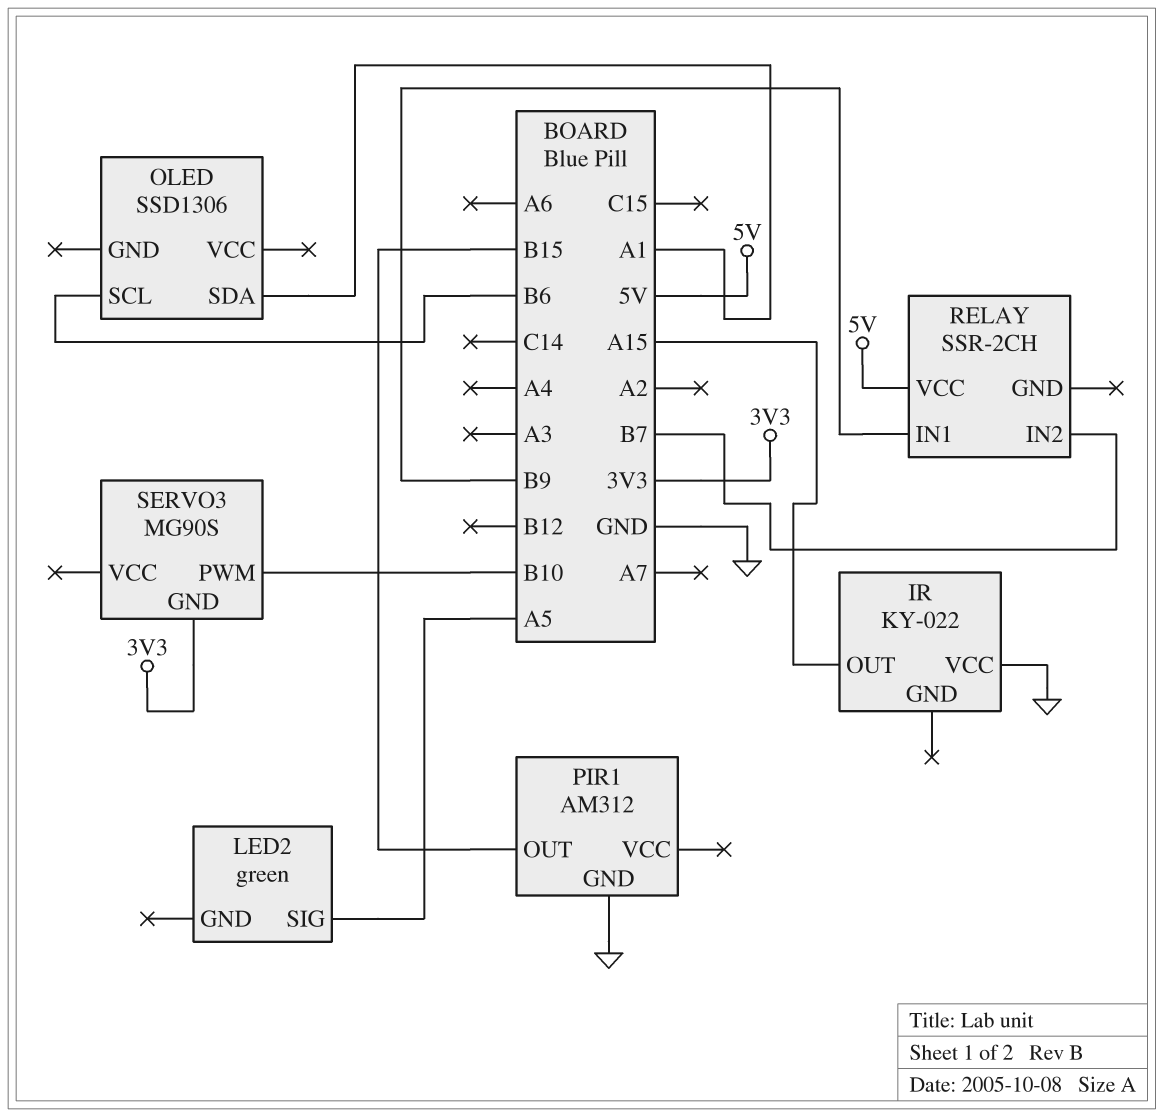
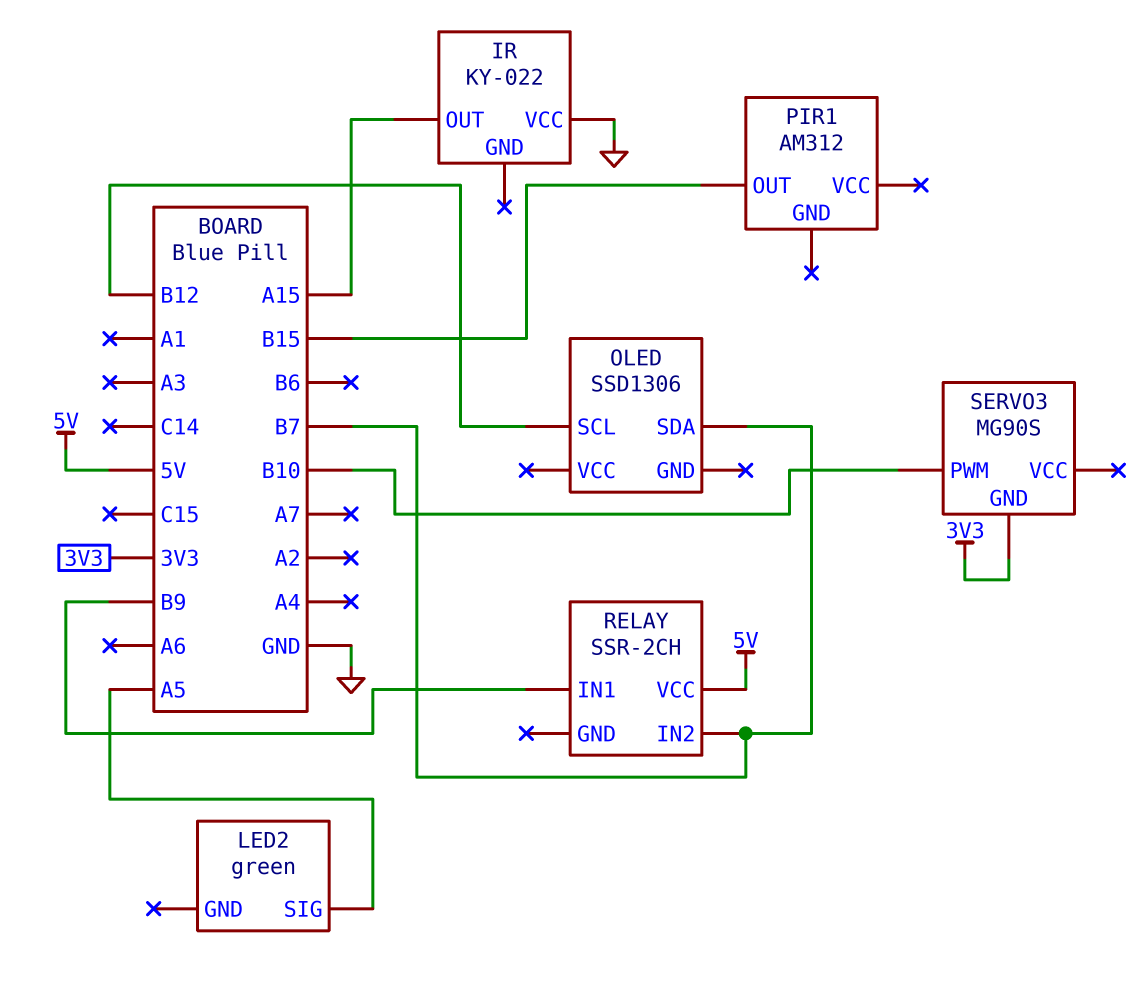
OLED pin SCL: B6 -> B12
OLED pin SDA: A1 -> B7
PIR1 pin GND: GND -> none

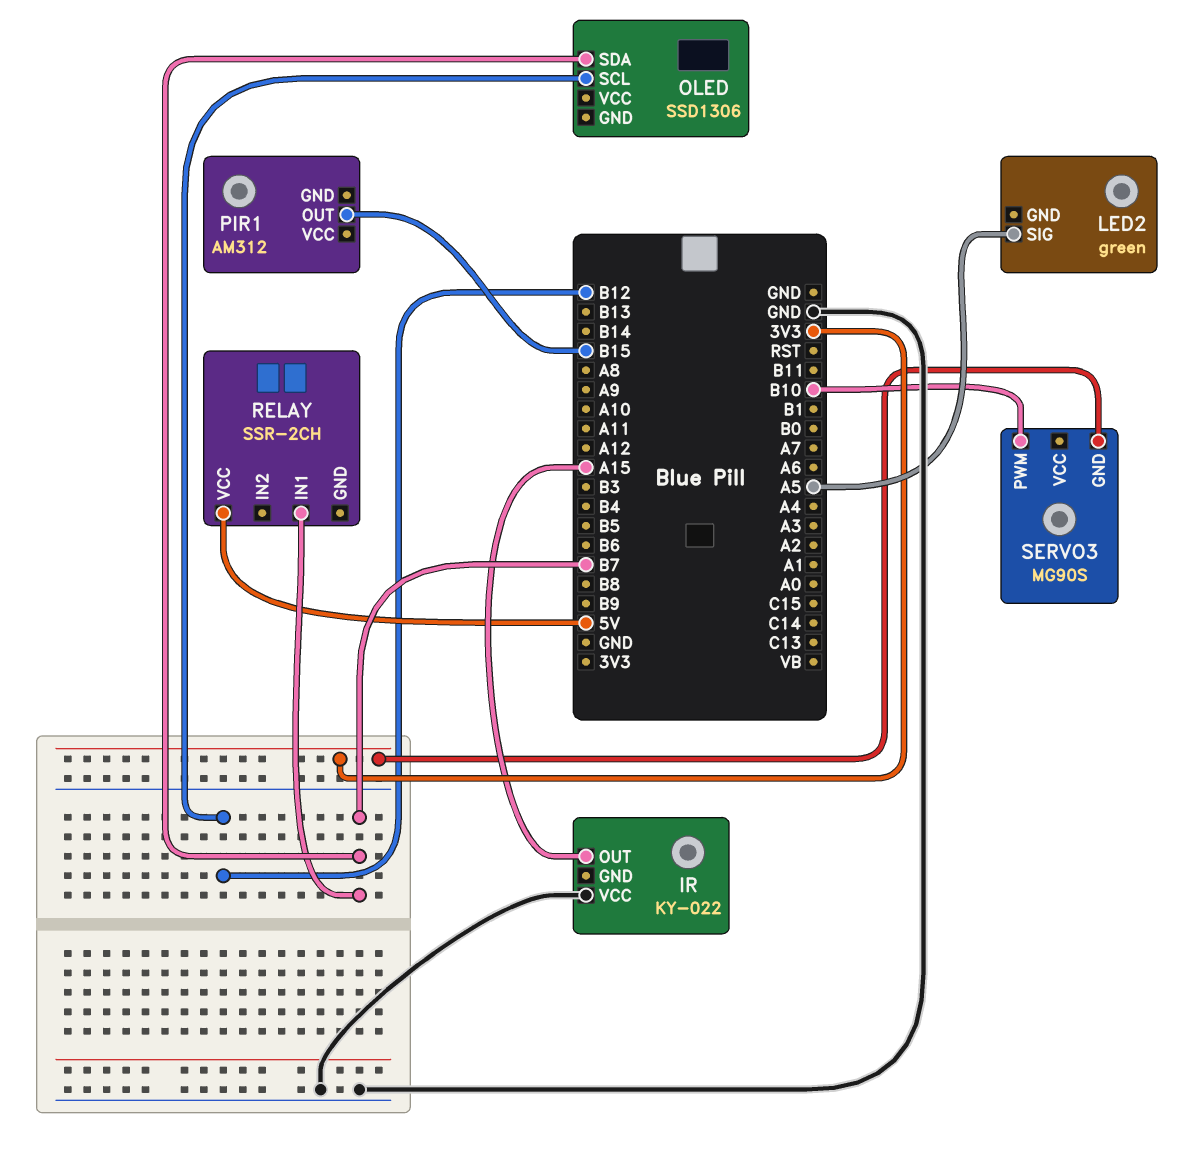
RELAY pin IN1: B9 -> B7
RELAY pin IN2: B7 -> none

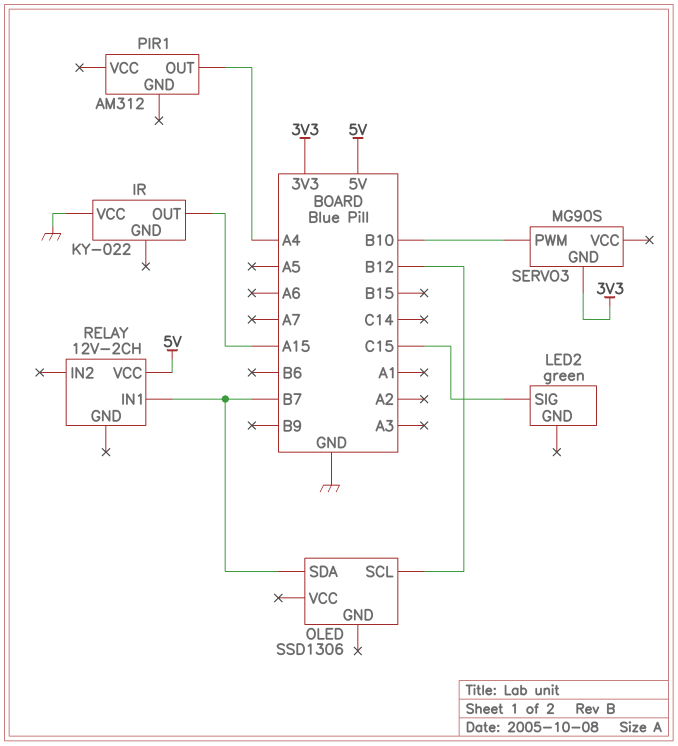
LED2 pin SIG: A5 -> C15
PIR1 pin OUT: B15 -> A4
RELAY: SSR-2CH -> 12V-2CH

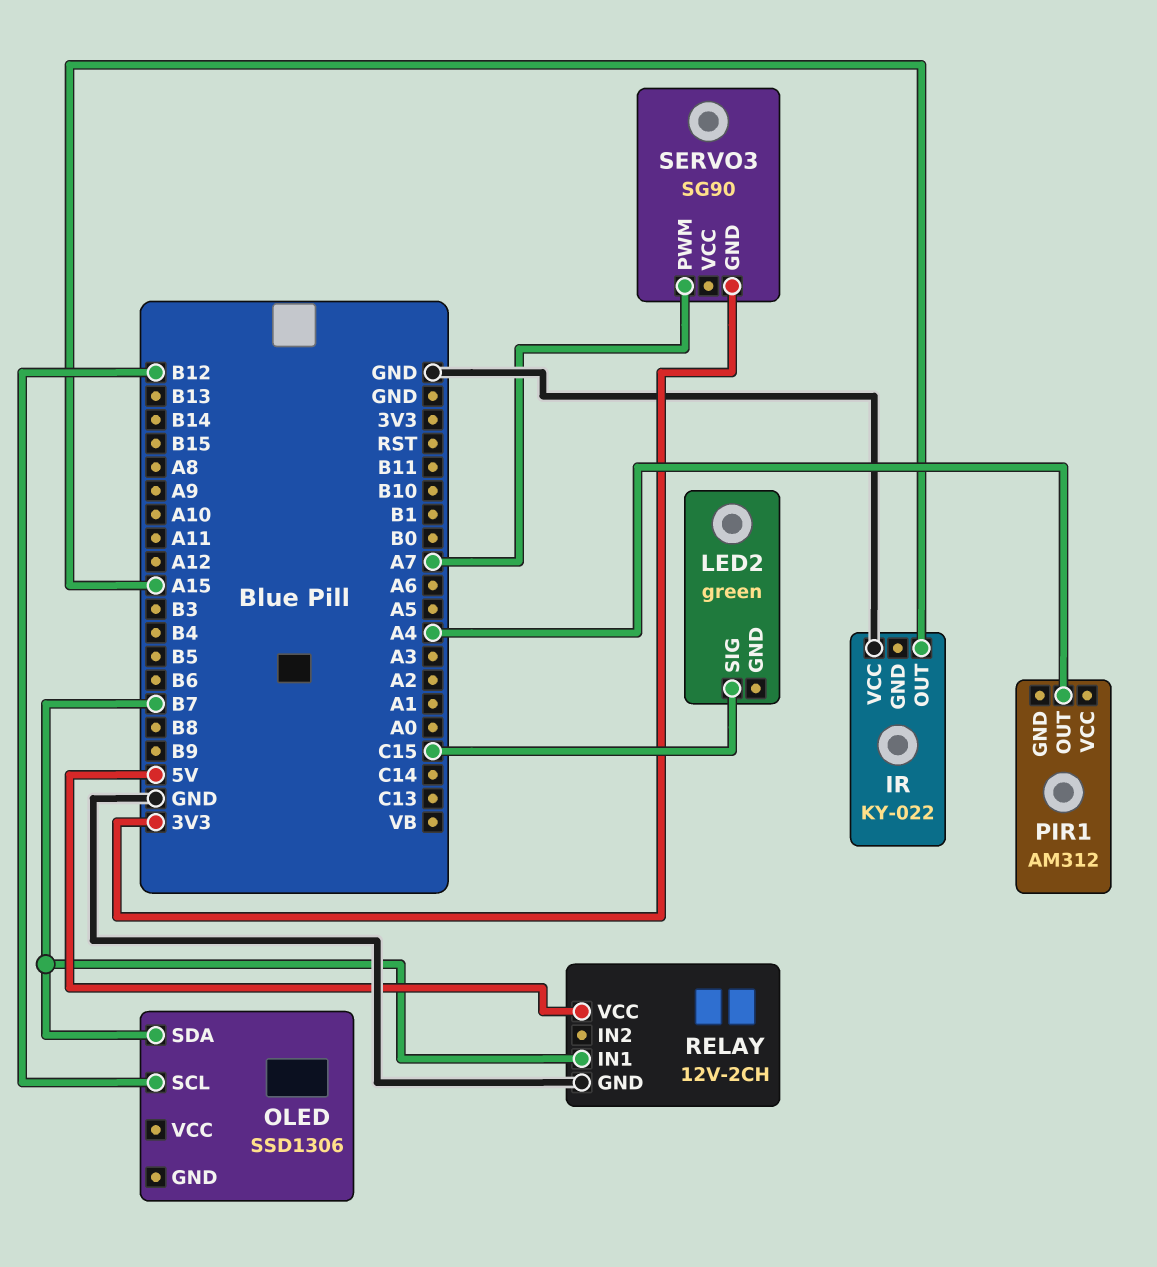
RELAY pin GND: none -> GND
SERVO3: MG90S -> SG90
SERVO3 pin PWM: B10 -> A7

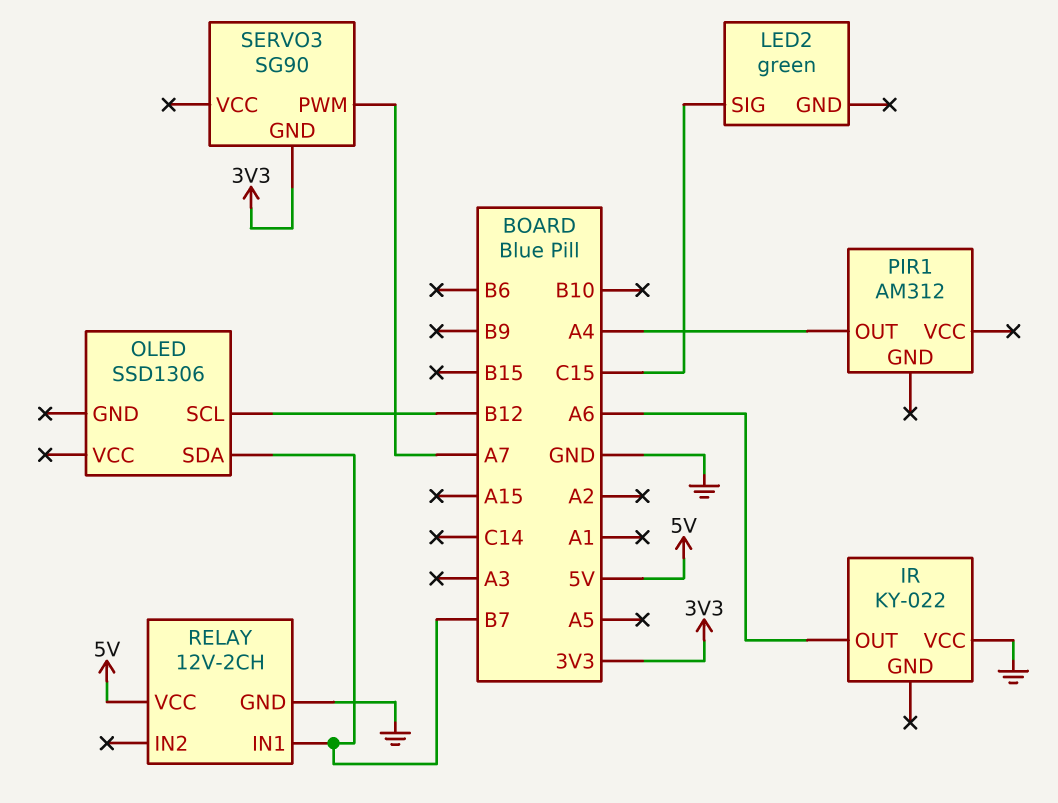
IR pin OUT: A15 -> A6

